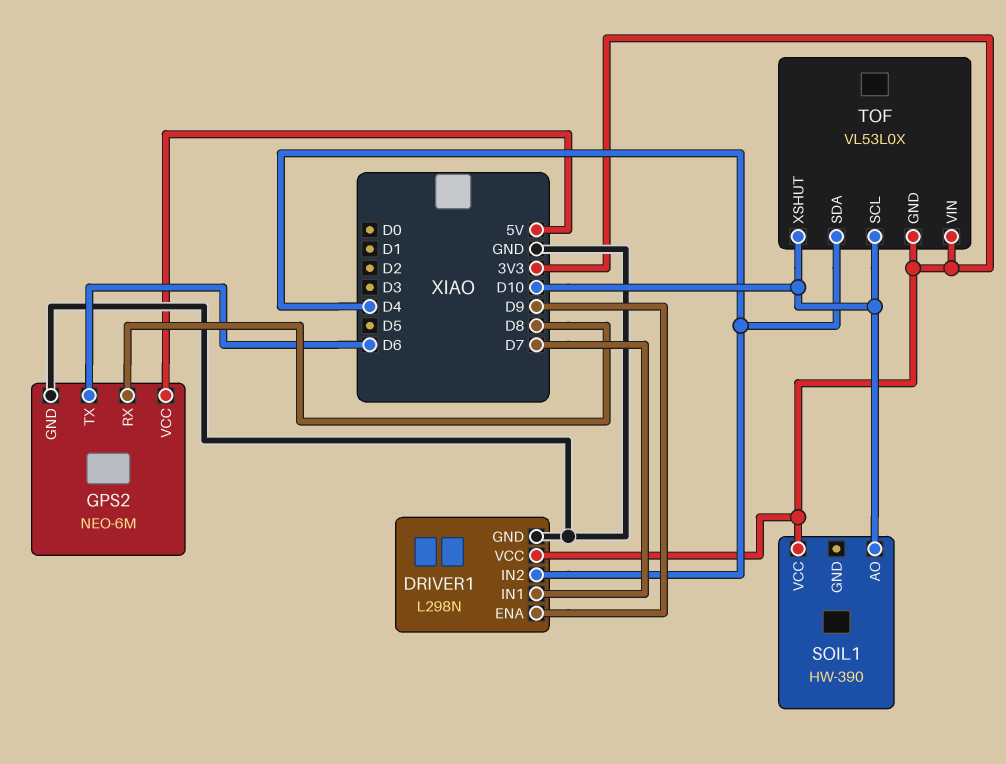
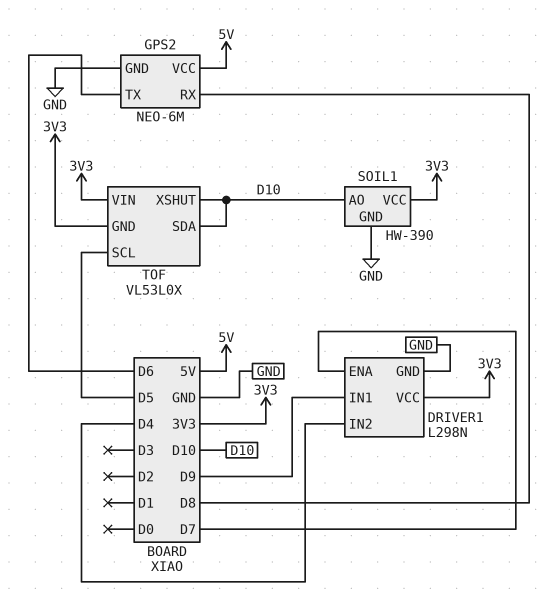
DRIVER1 pin ENA: D9 -> D7
DRIVER1 pin IN1: D7 -> D9
SOIL1 pin GND: none -> GND
TOF pin SCL: D10 -> D5
TOF pin SDA: D4 -> D10

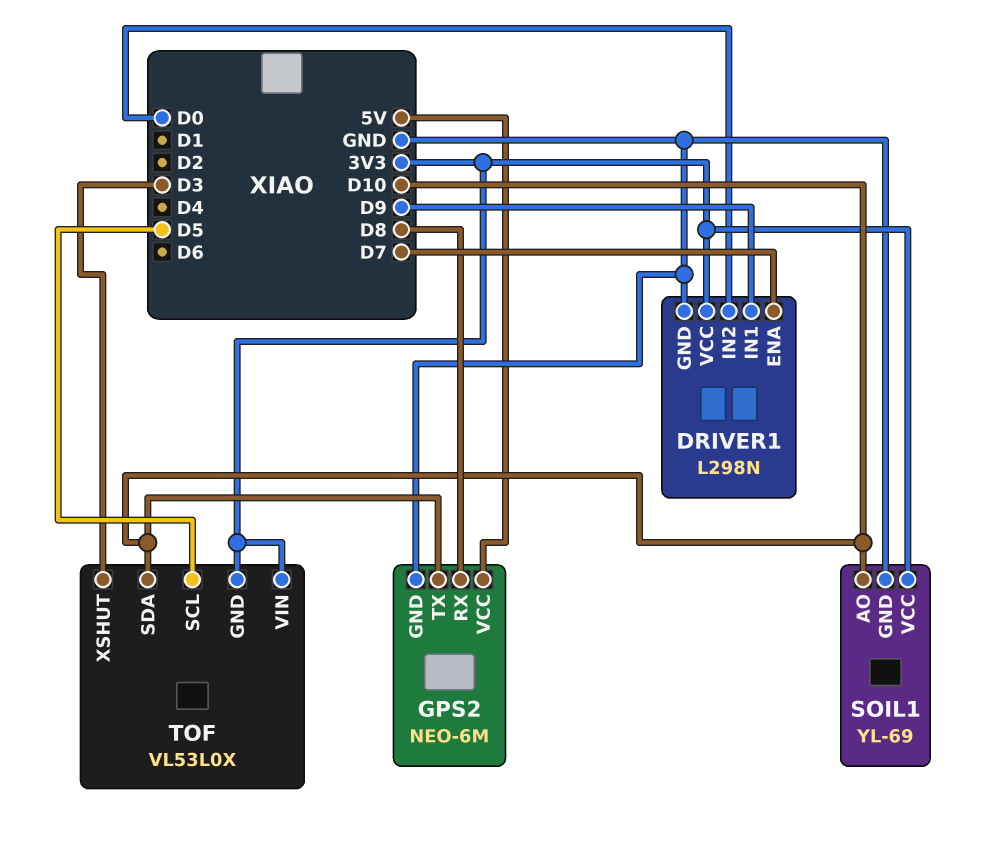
DRIVER1 pin IN2: D4 -> D0
GPS2 pin TX: D6 -> D10
SOIL1: HW-390 -> YL-69
TOF pin XSHUT: D10 -> D3

